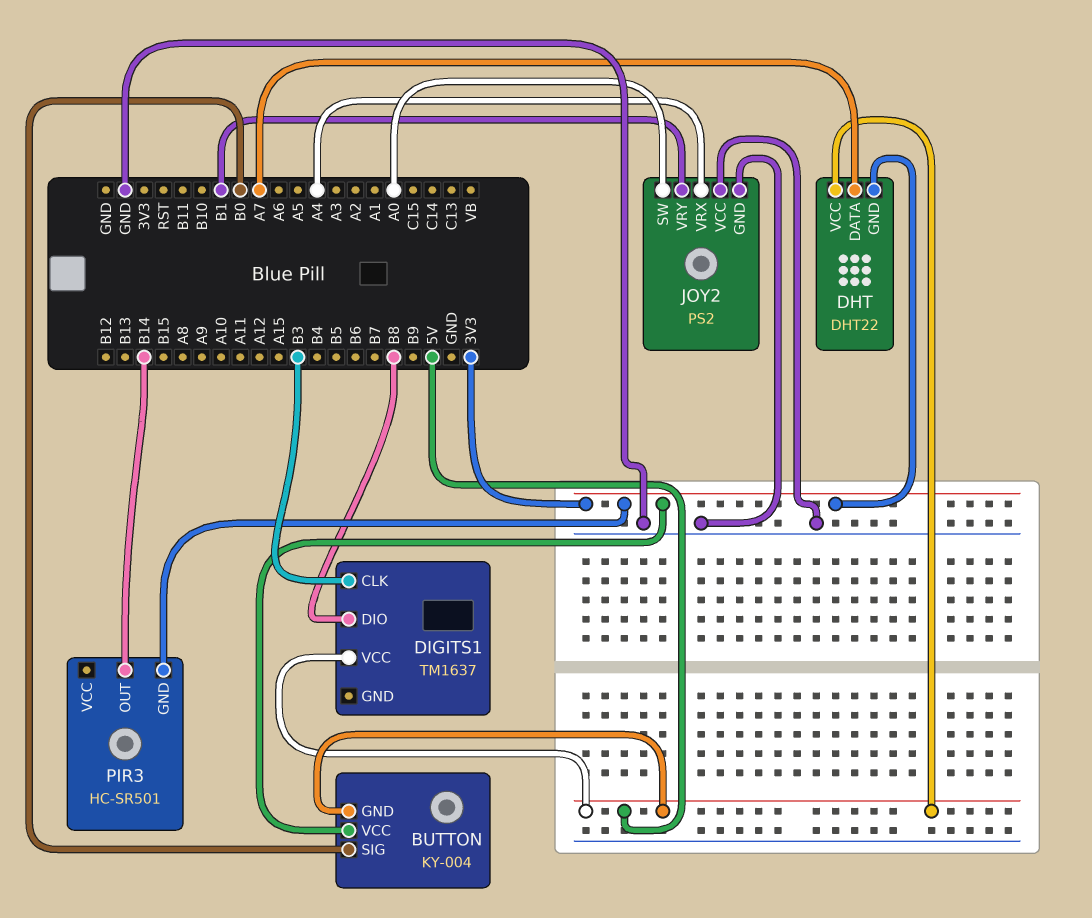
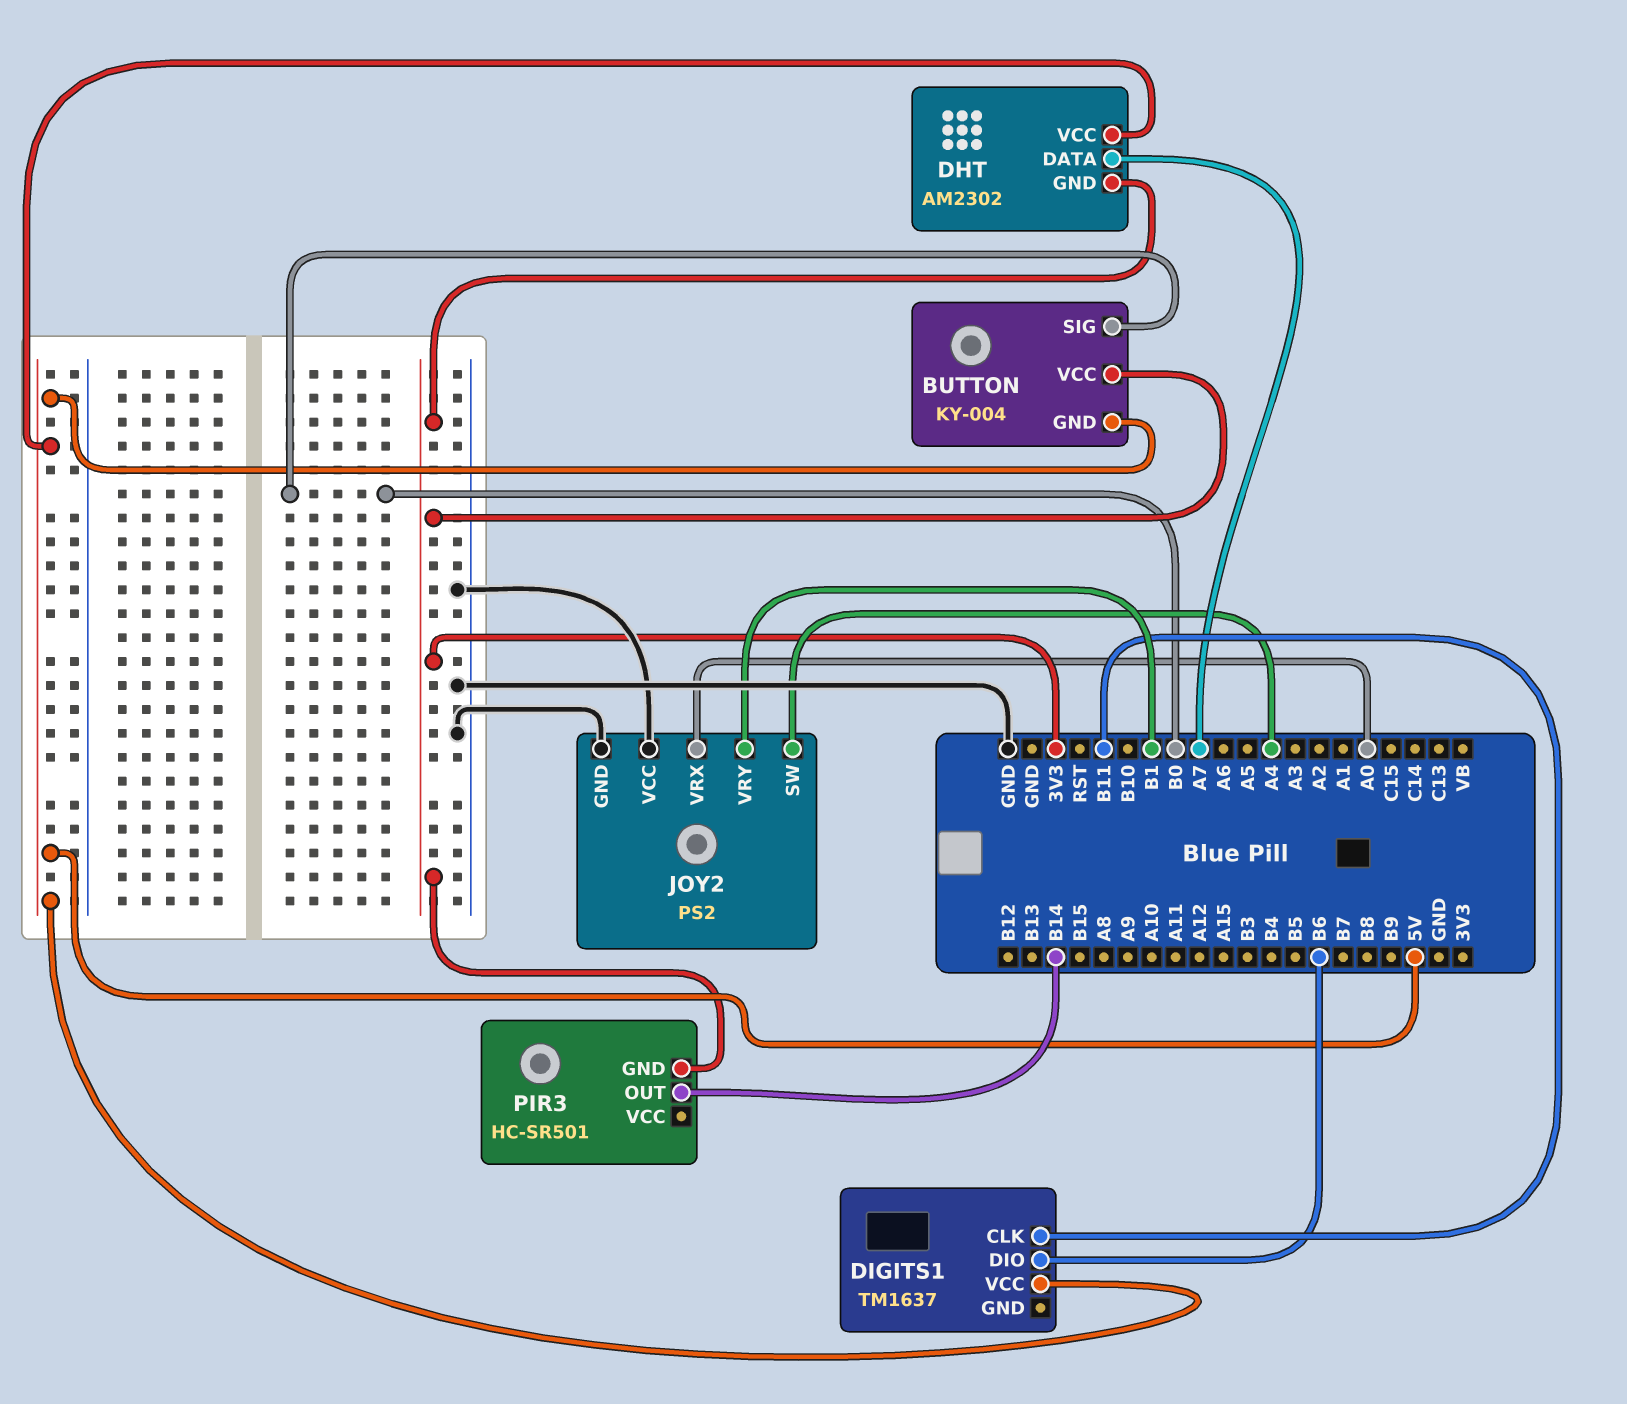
DHT: DHT22 -> AM2302
DIGITS1 pin CLK: B3 -> B11
DIGITS1 pin DIO: B8 -> B6
JOY2 pin SW: A0 -> A4
JOY2 pin VRX: A4 -> A0

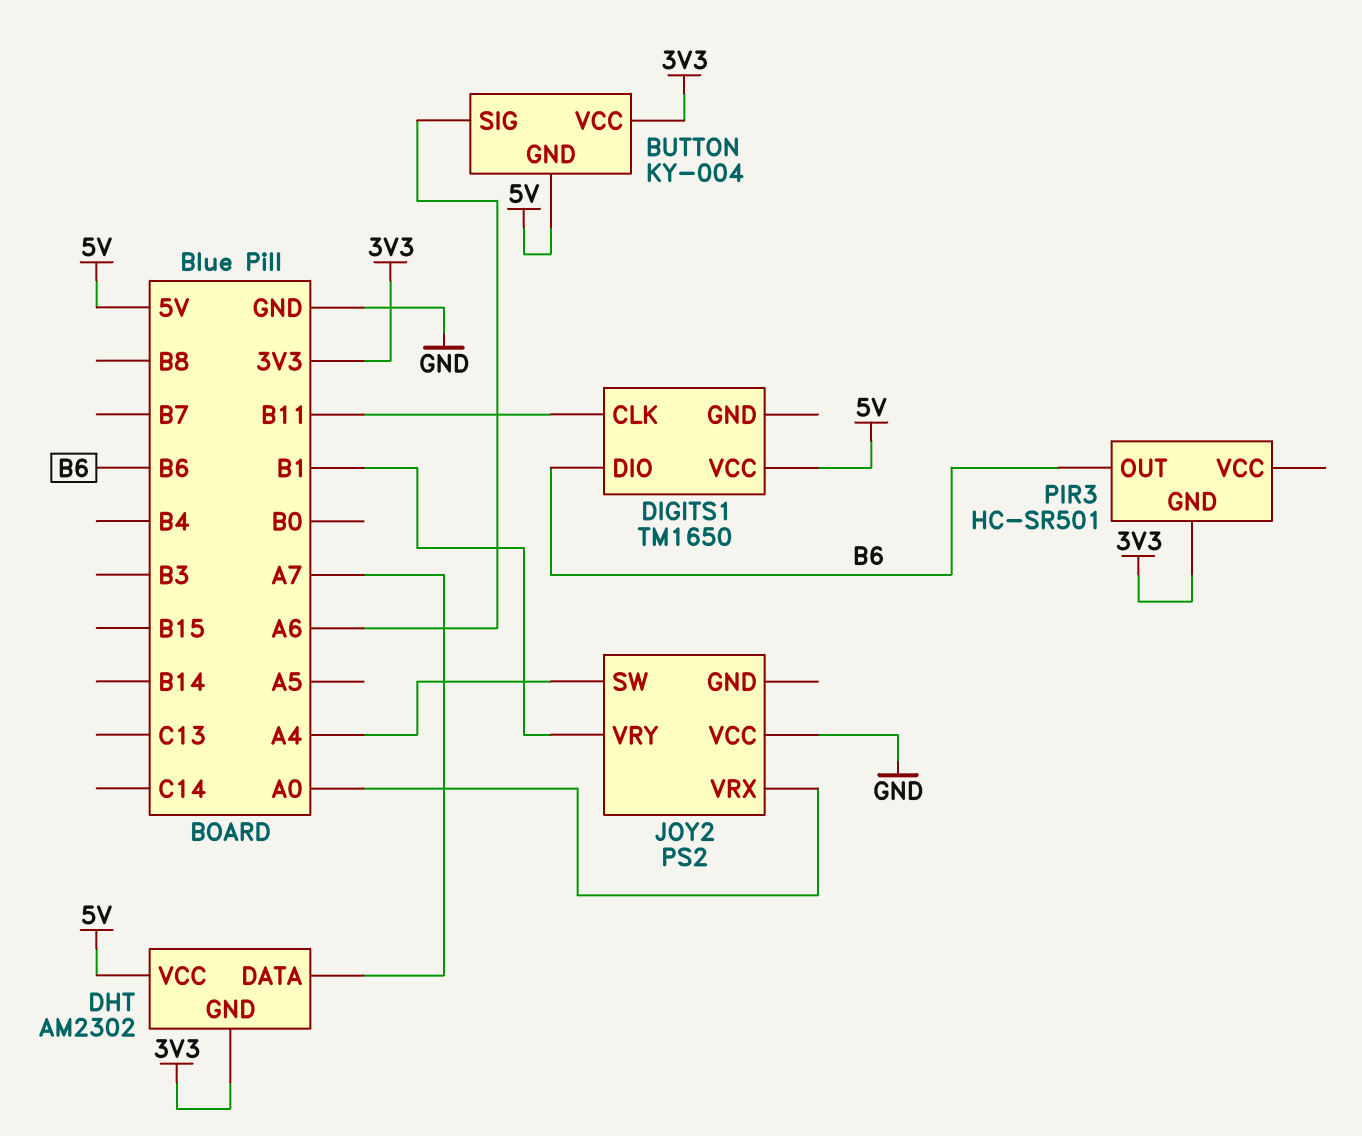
BUTTON pin SIG: B0 -> A6
DIGITS1: TM1637 -> TM1650
JOY2 pin GND: GND -> none
PIR3 pin OUT: B14 -> B6

